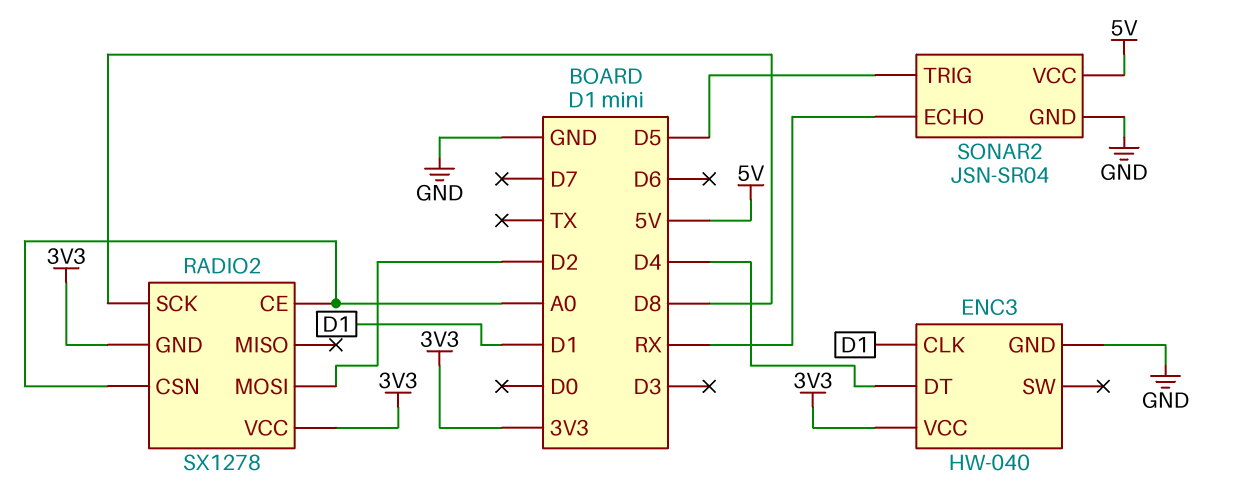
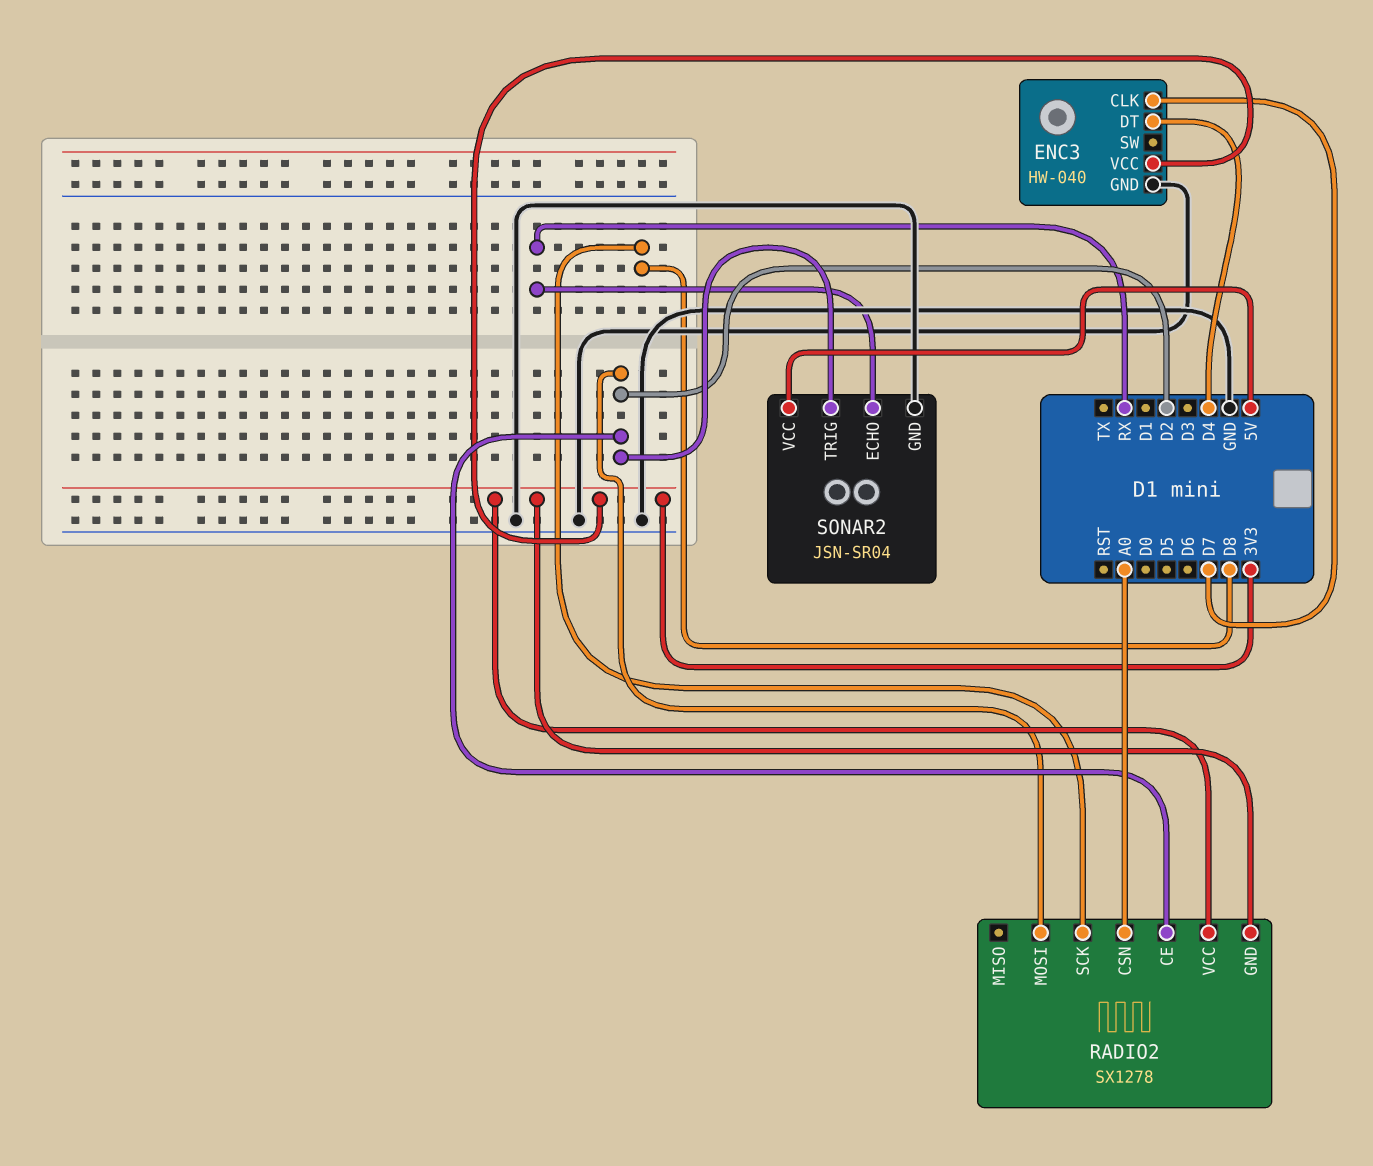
ENC3 pin CLK: D1 -> D7
RADIO2 pin CE: A0 -> D2
SONAR2 pin TRIG: D5 -> D2

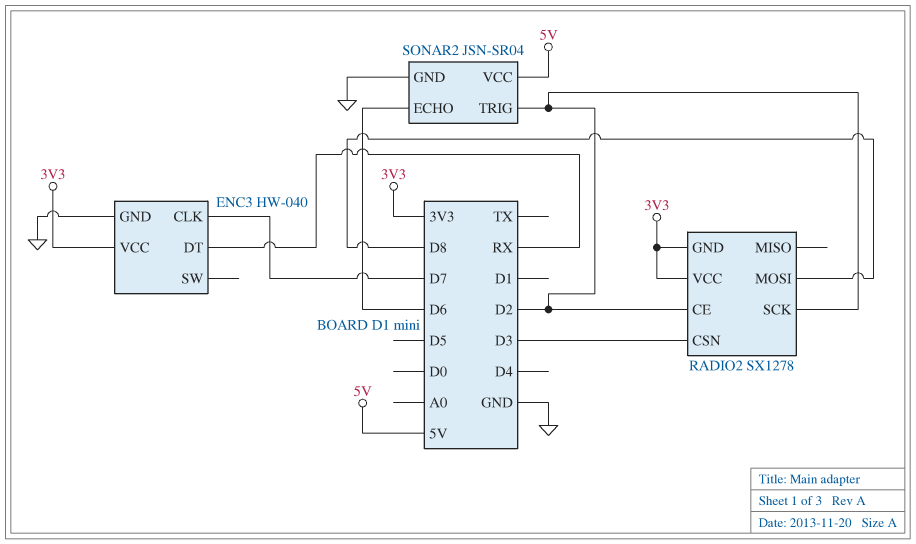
ENC3 pin DT: D4 -> RX
RADIO2 pin CSN: A0 -> D3
RADIO2 pin MOSI: D2 -> D8
RADIO2 pin SCK: D8 -> D2
SONAR2 pin ECHO: RX -> D6

